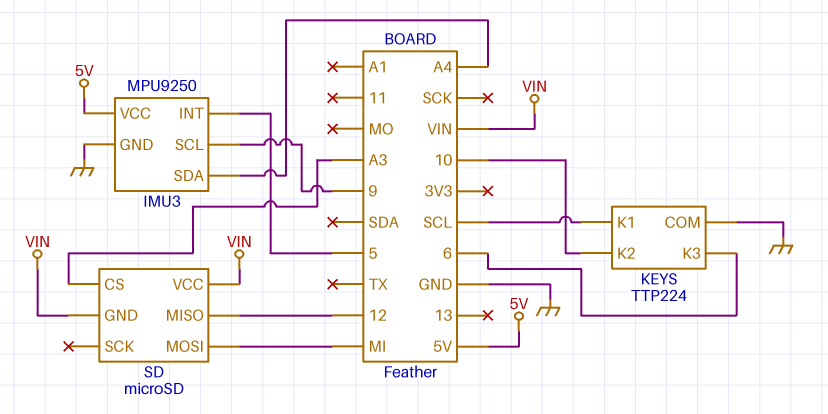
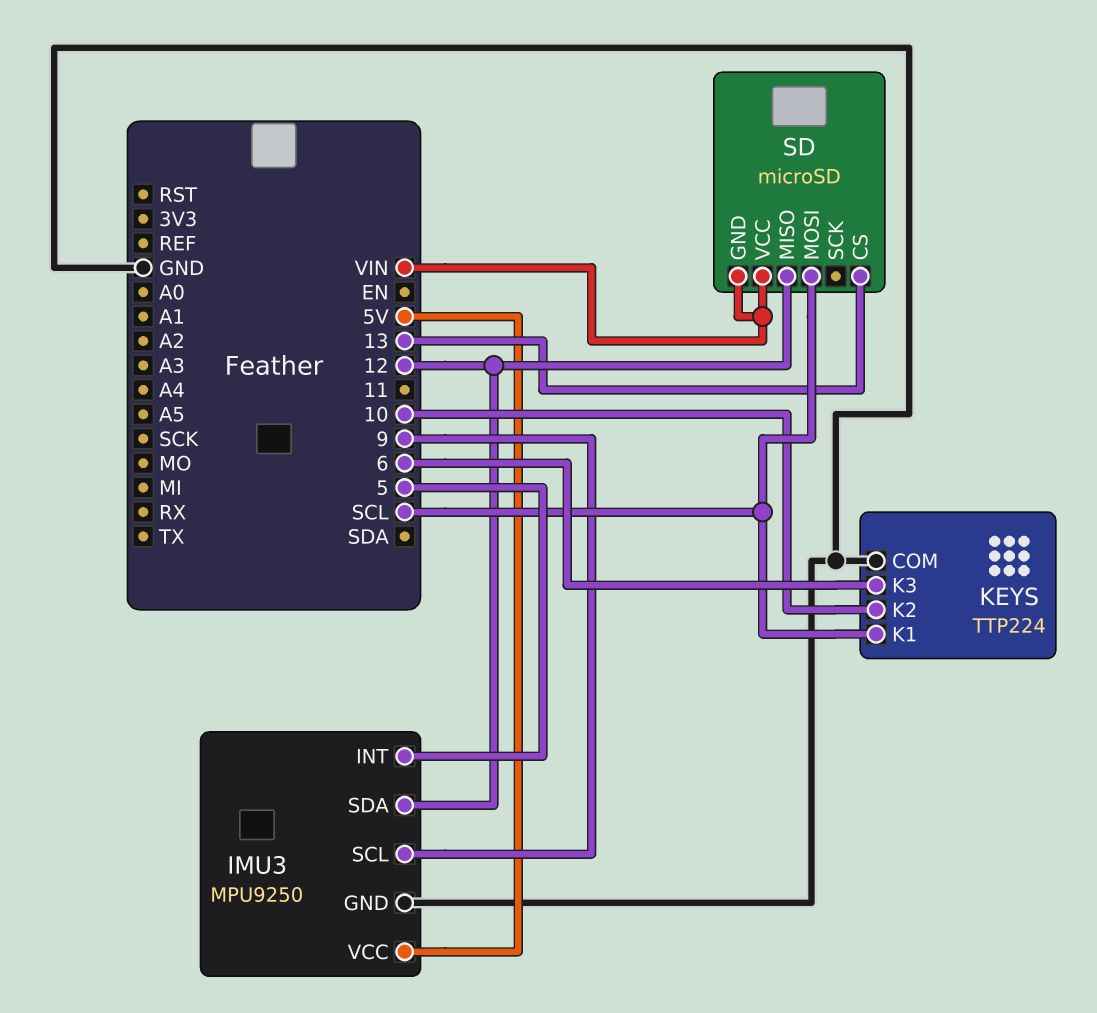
IMU3 pin SDA: A4 -> 12
SD pin CS: A3 -> 13
SD pin MOSI: MI -> SCL

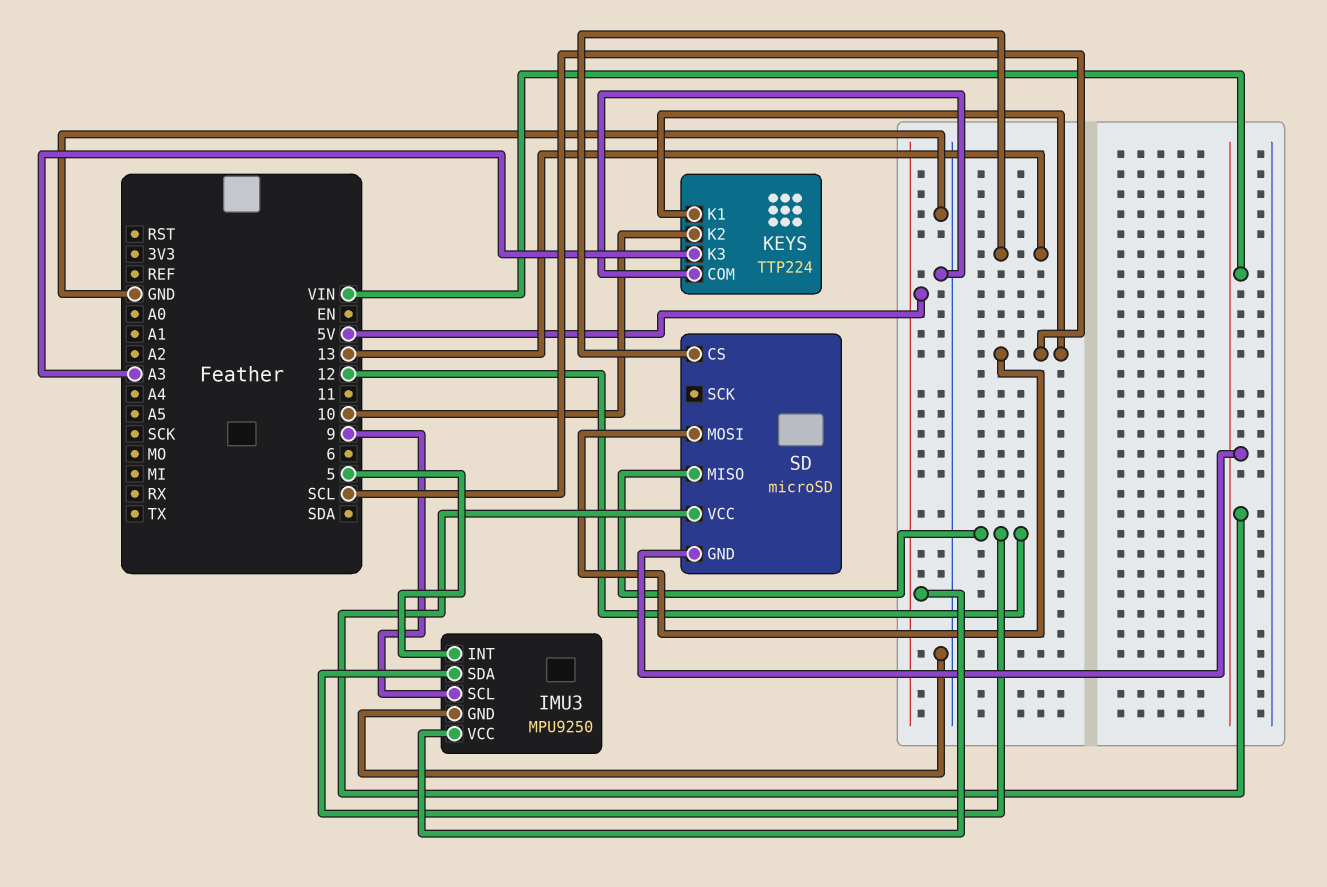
KEYS pin K3: 6 -> A3

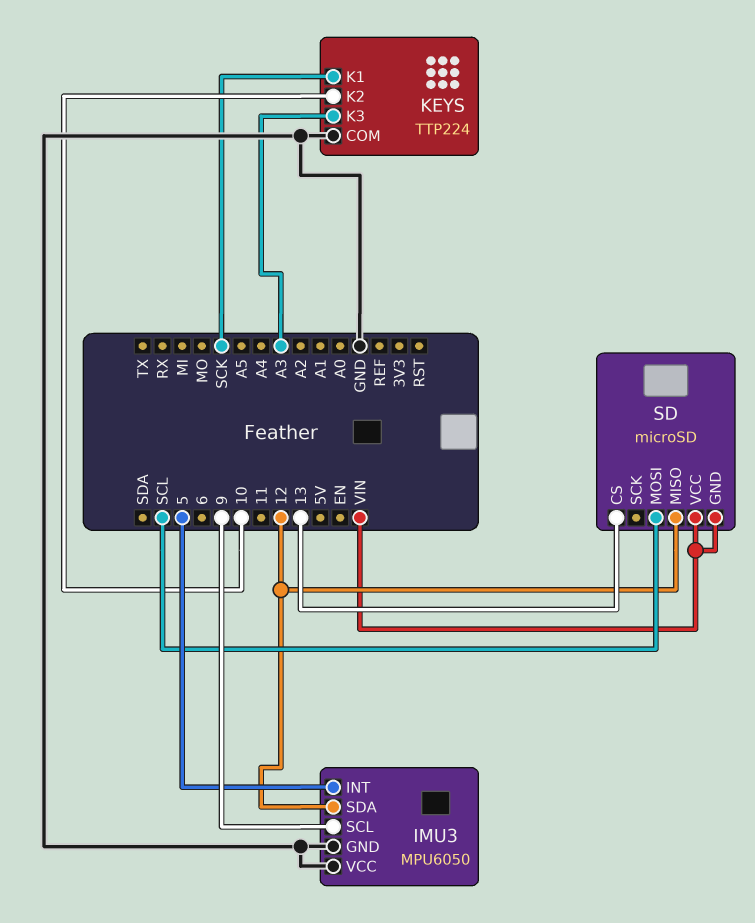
IMU3: MPU9250 -> MPU6050
IMU3 pin VCC: 5V -> GND
KEYS pin K1: SCL -> SCK

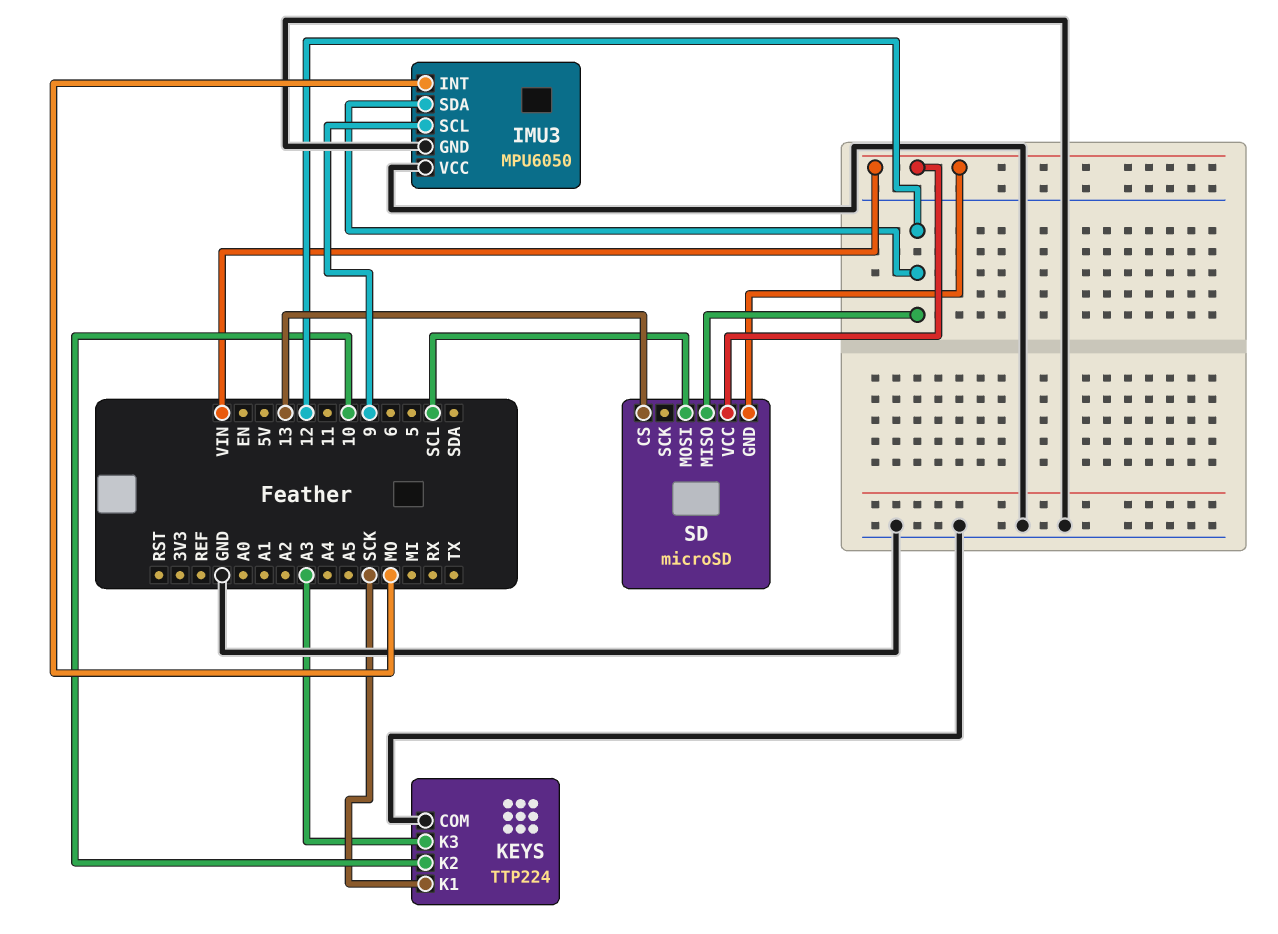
IMU3 pin INT: 5 -> MO

